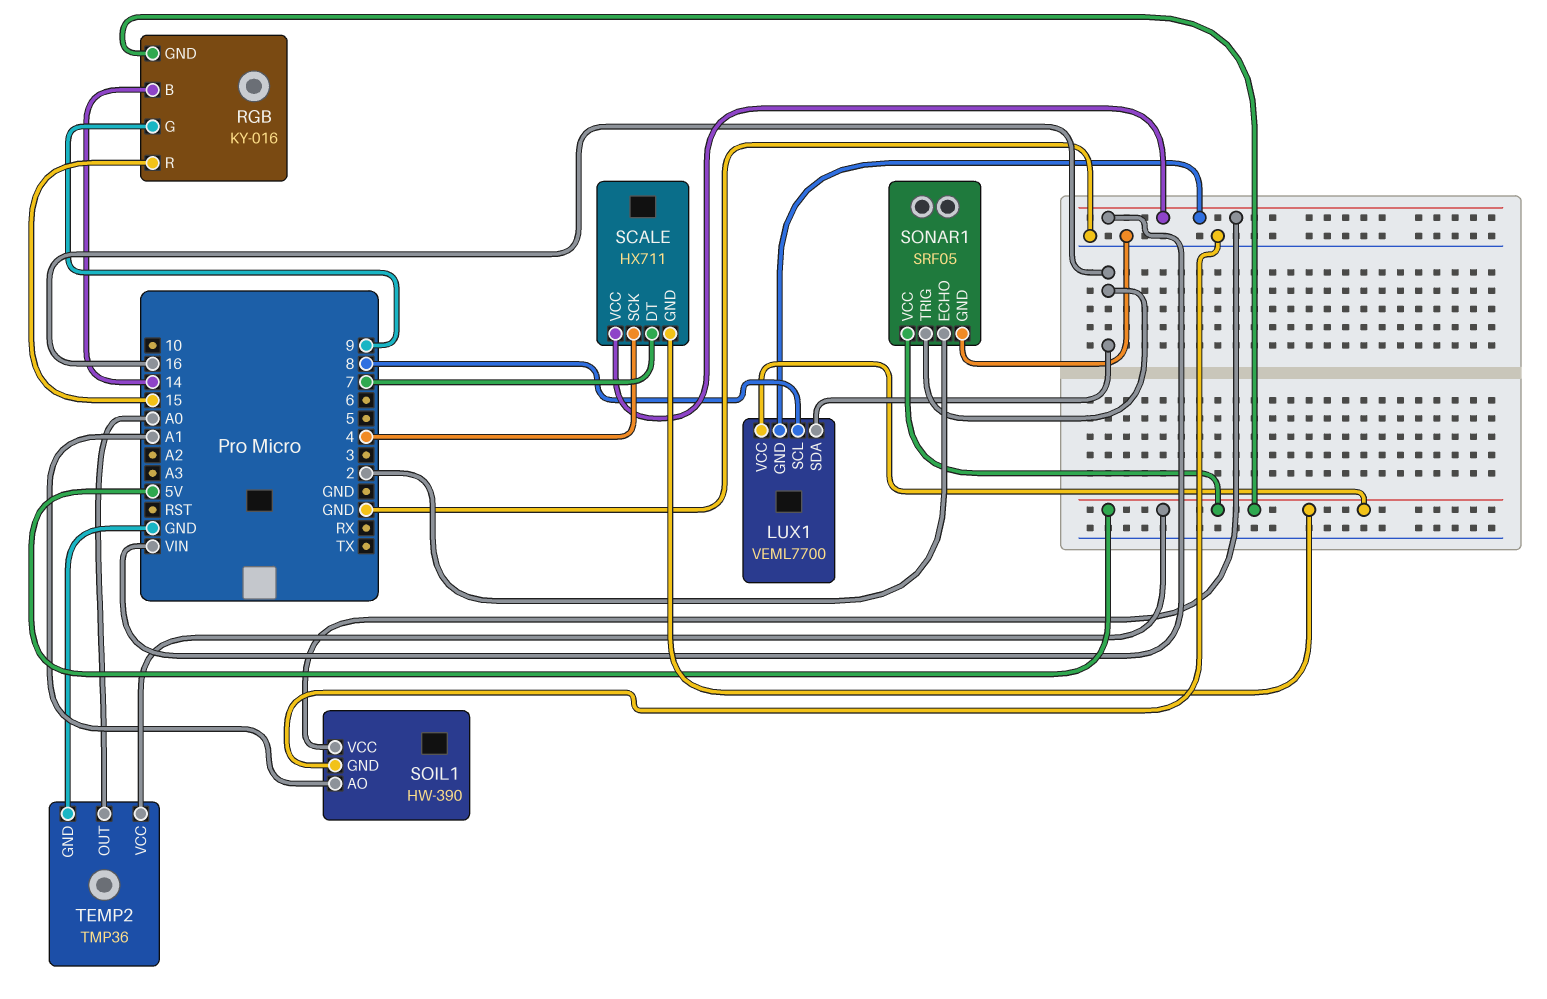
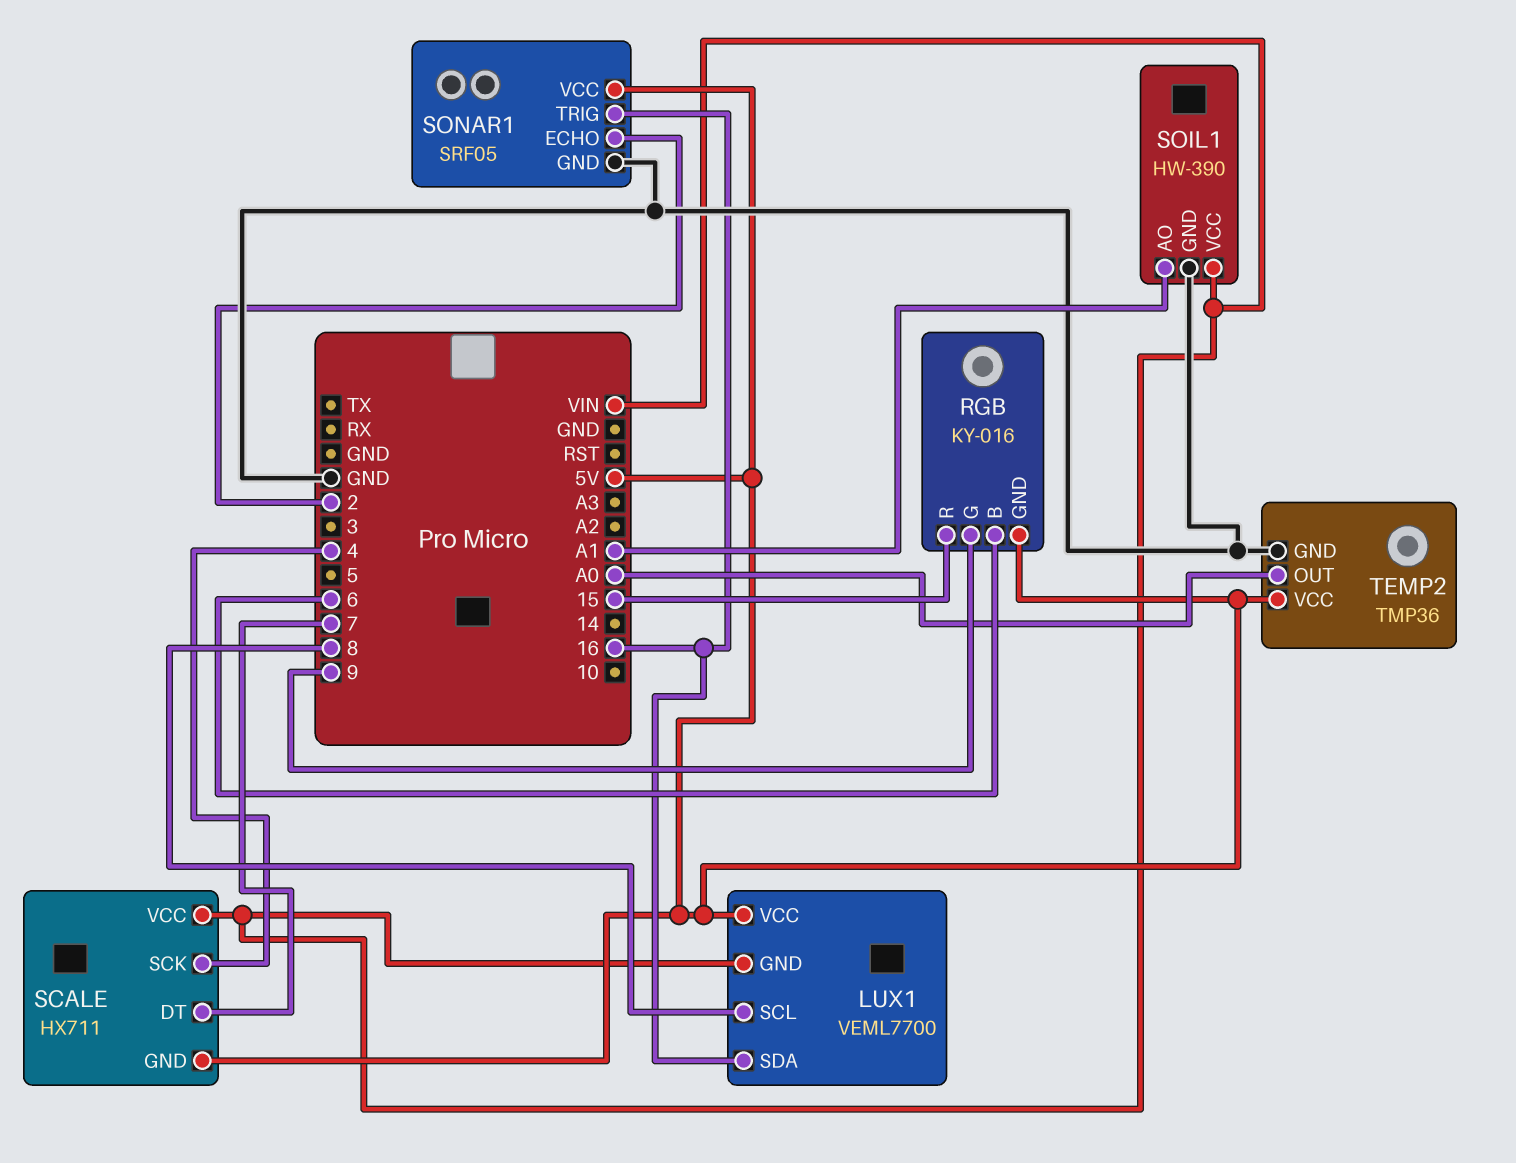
RGB pin B: 14 -> 6

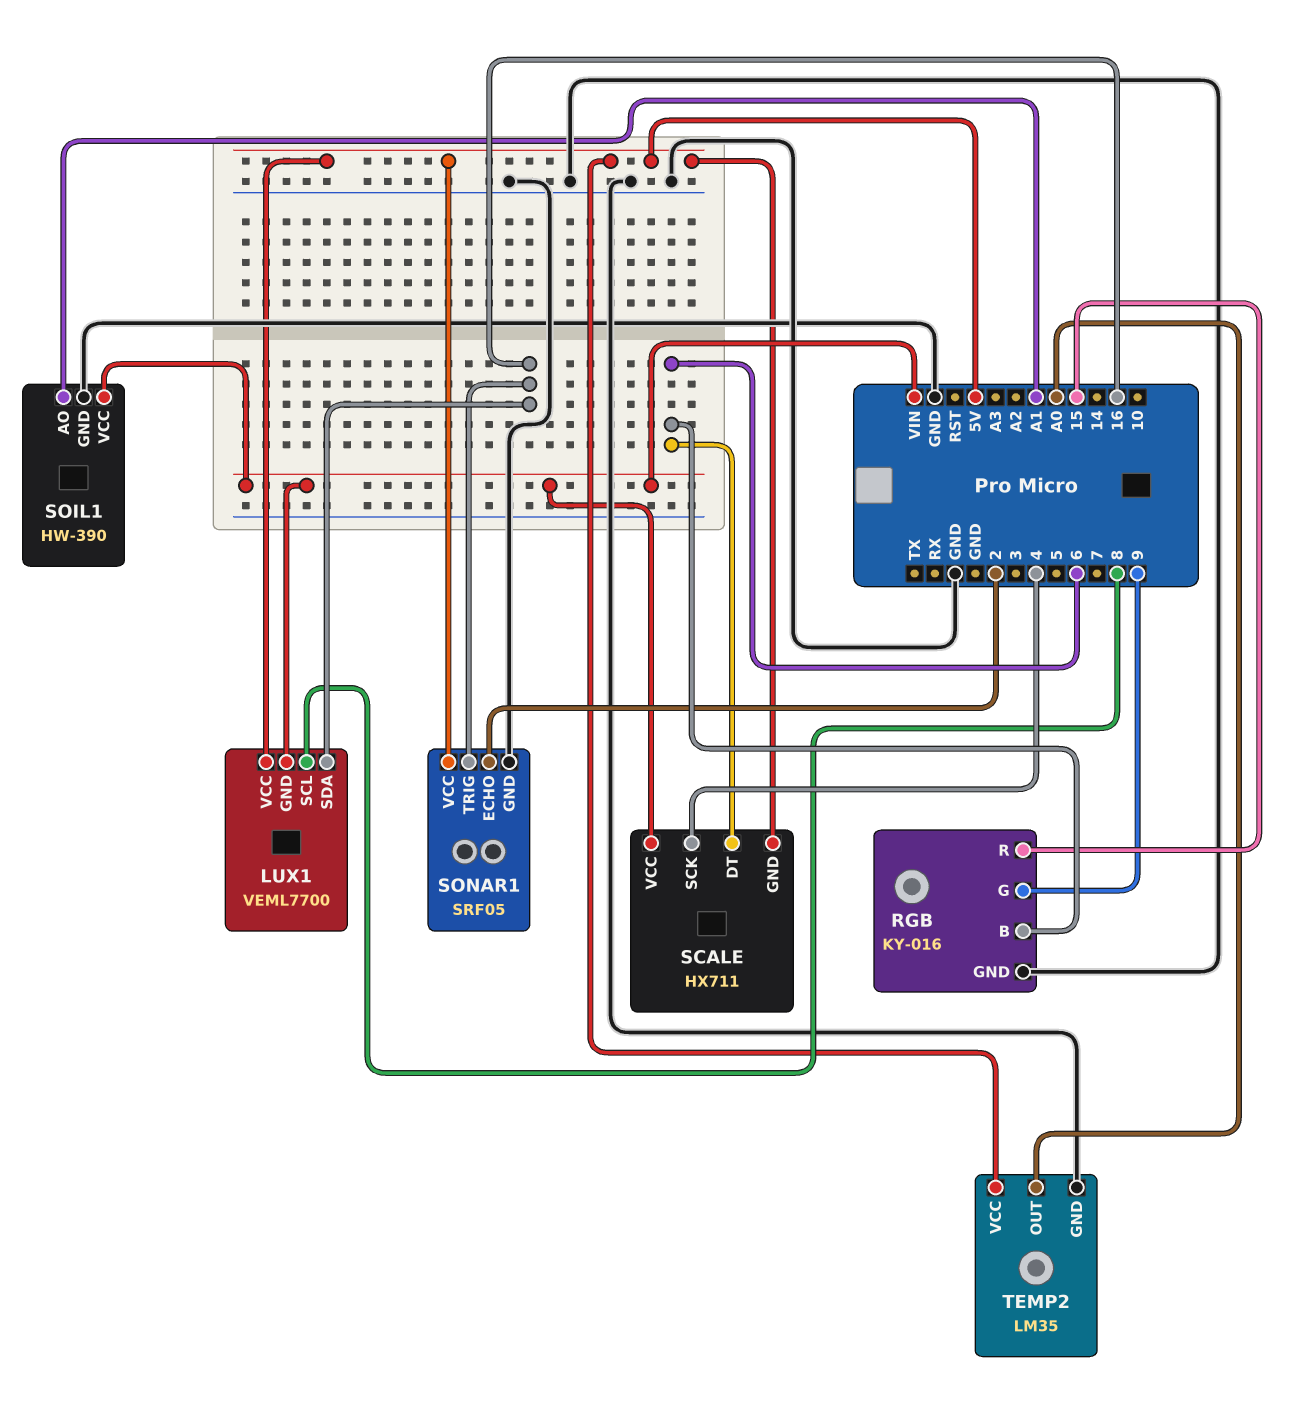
RGB pin GND: 5V -> GND
SCALE pin DT: 7 -> 6
TEMP2: TMP36 -> LM35

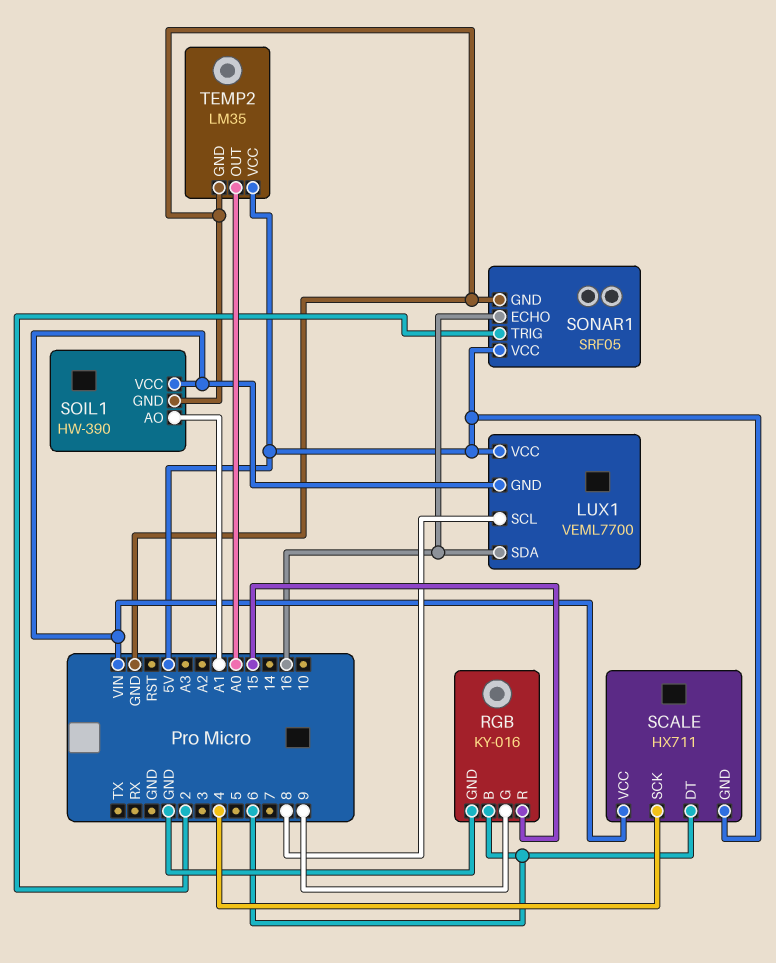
SONAR1 pin ECHO: 2 -> 16
SONAR1 pin TRIG: 16 -> 2

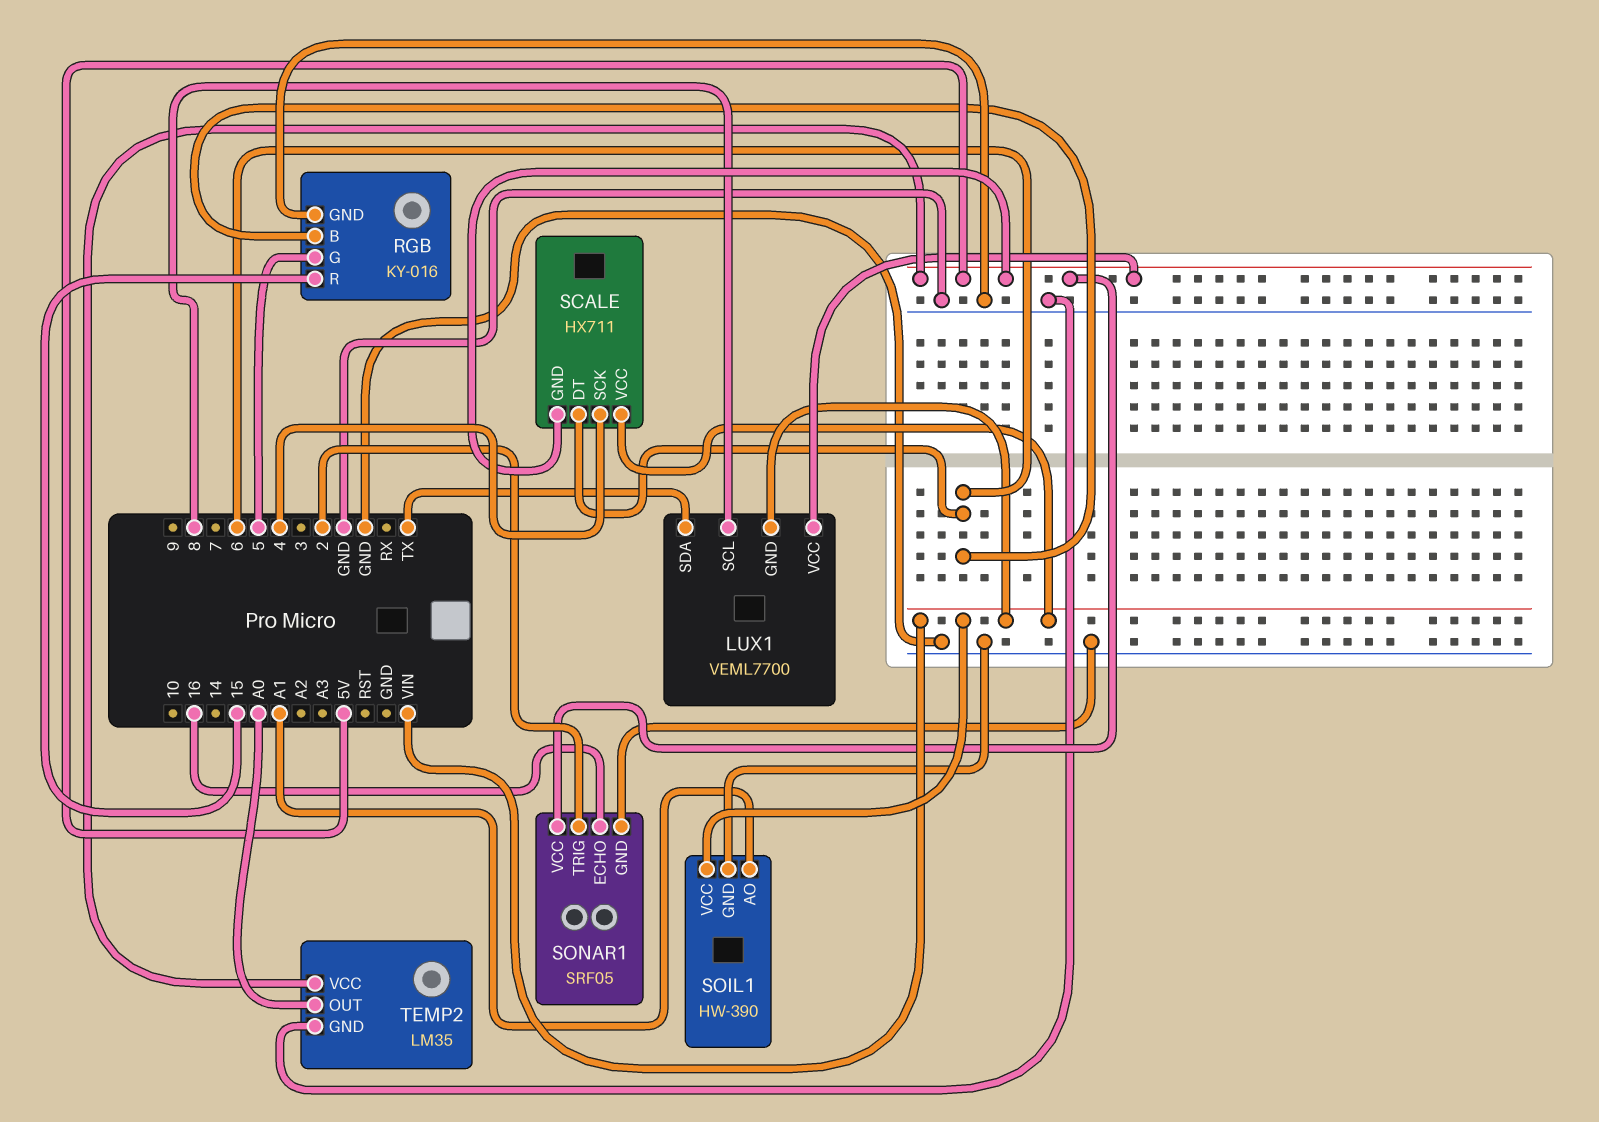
LUX1 pin SDA: 16 -> TX
RGB pin G: 9 -> 5

